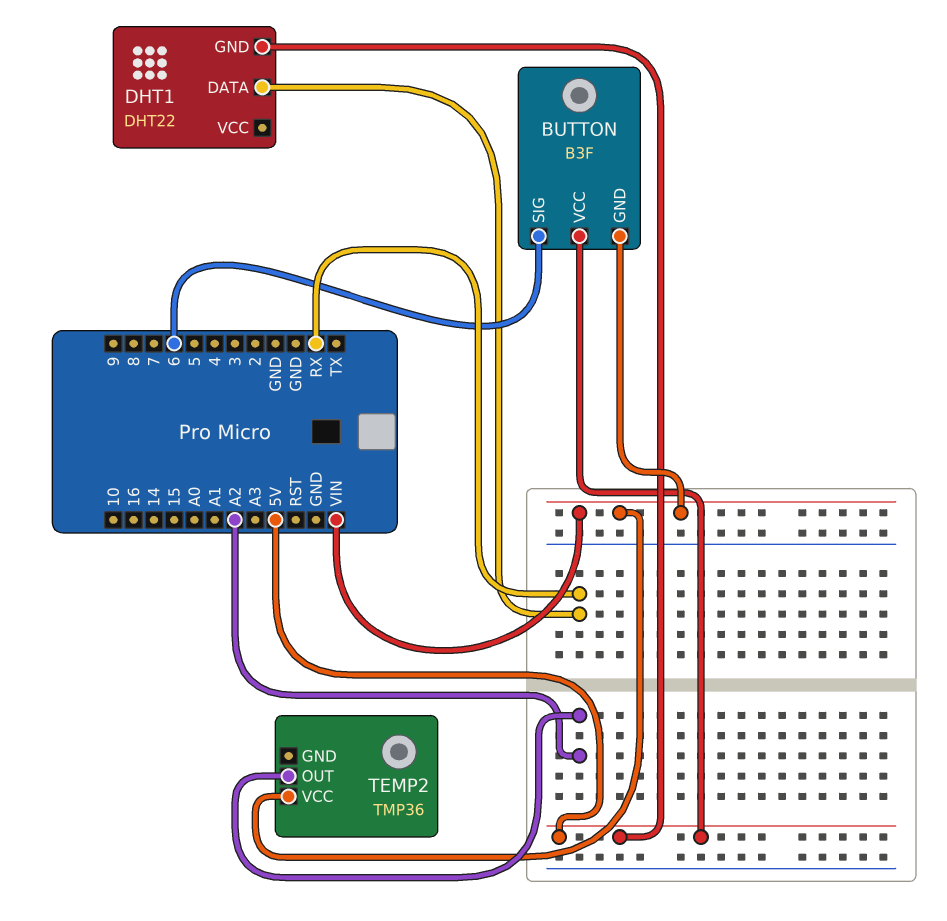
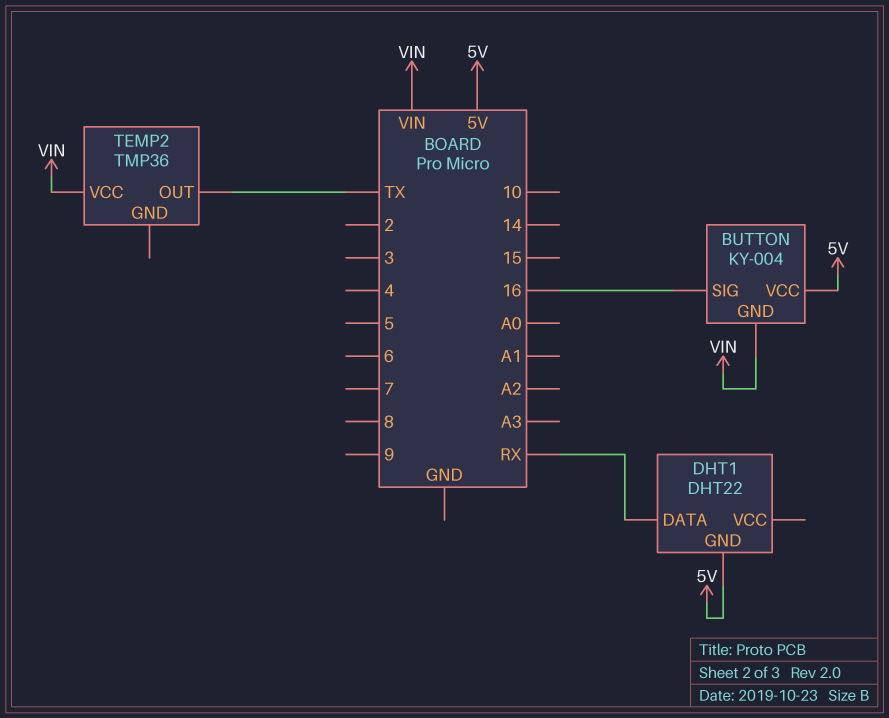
BUTTON: B3F -> KY-004
BUTTON pin SIG: 6 -> 16
TEMP2 pin OUT: A2 -> TX

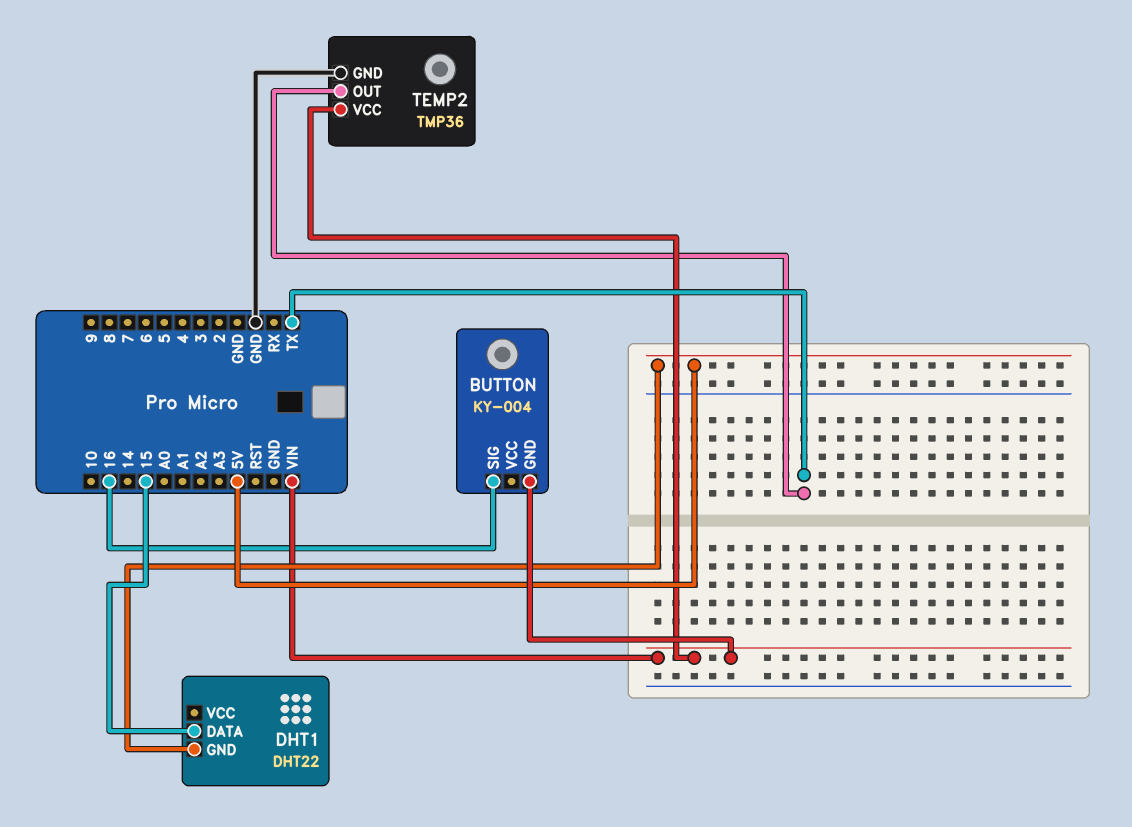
BUTTON pin VCC: 5V -> none
DHT1 pin DATA: RX -> 15
TEMP2 pin GND: none -> GND

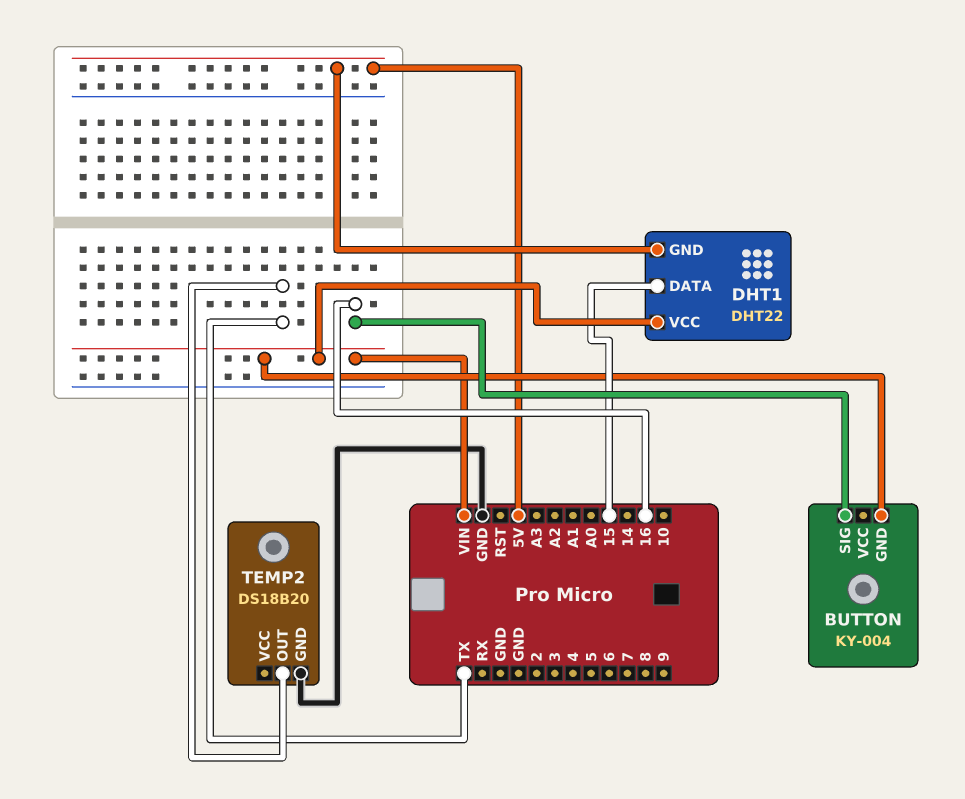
DHT1 pin VCC: none -> VIN
TEMP2: TMP36 -> DS18B20
TEMP2 pin VCC: VIN -> none

